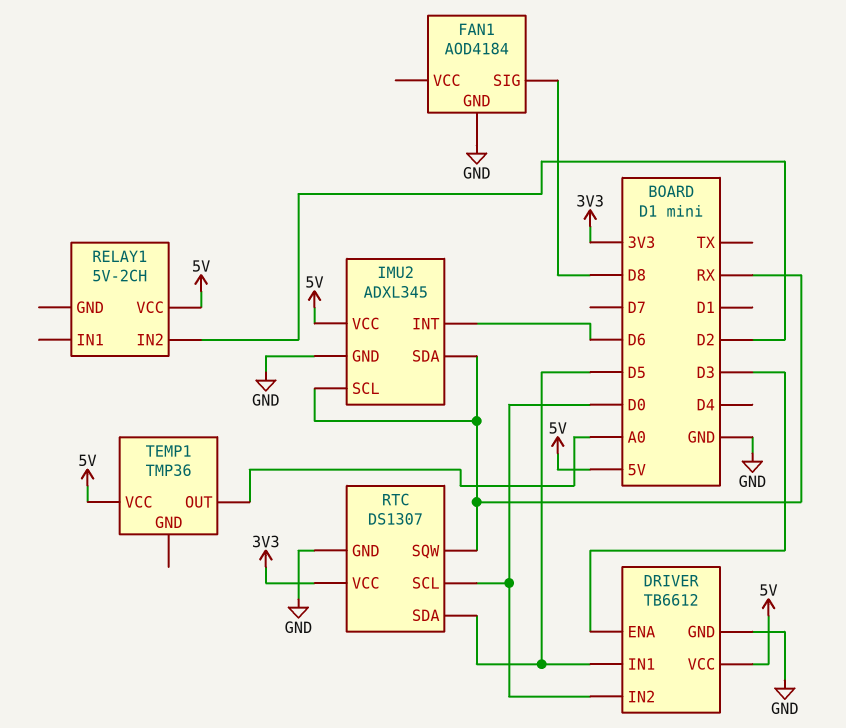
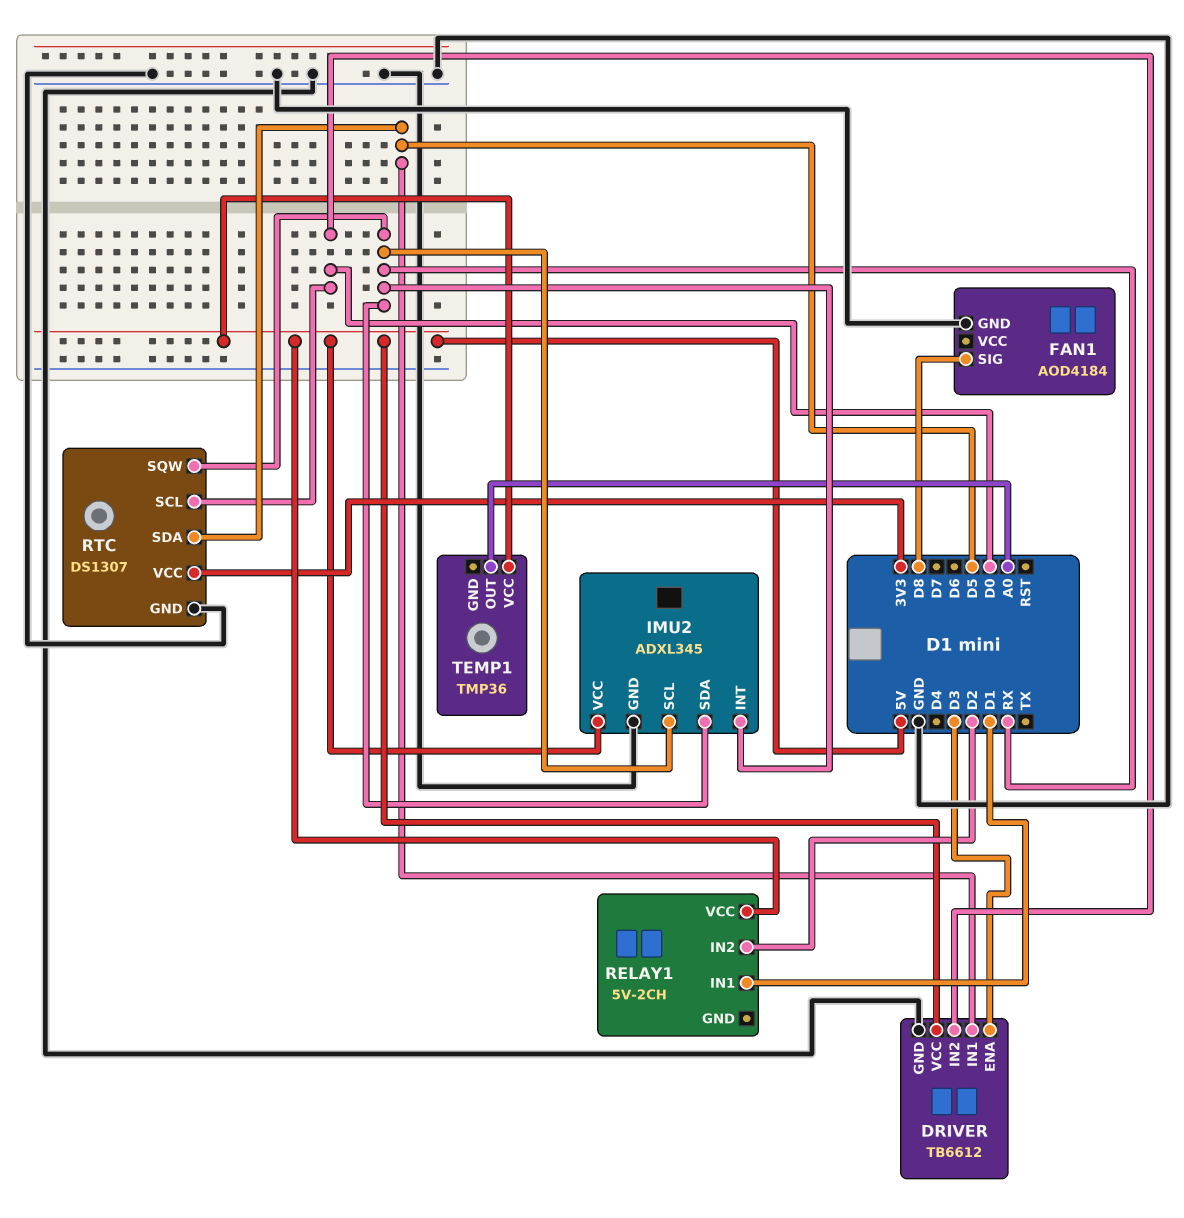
IMU2 pin INT: D6 -> RX
RELAY1 pin IN1: none -> D1

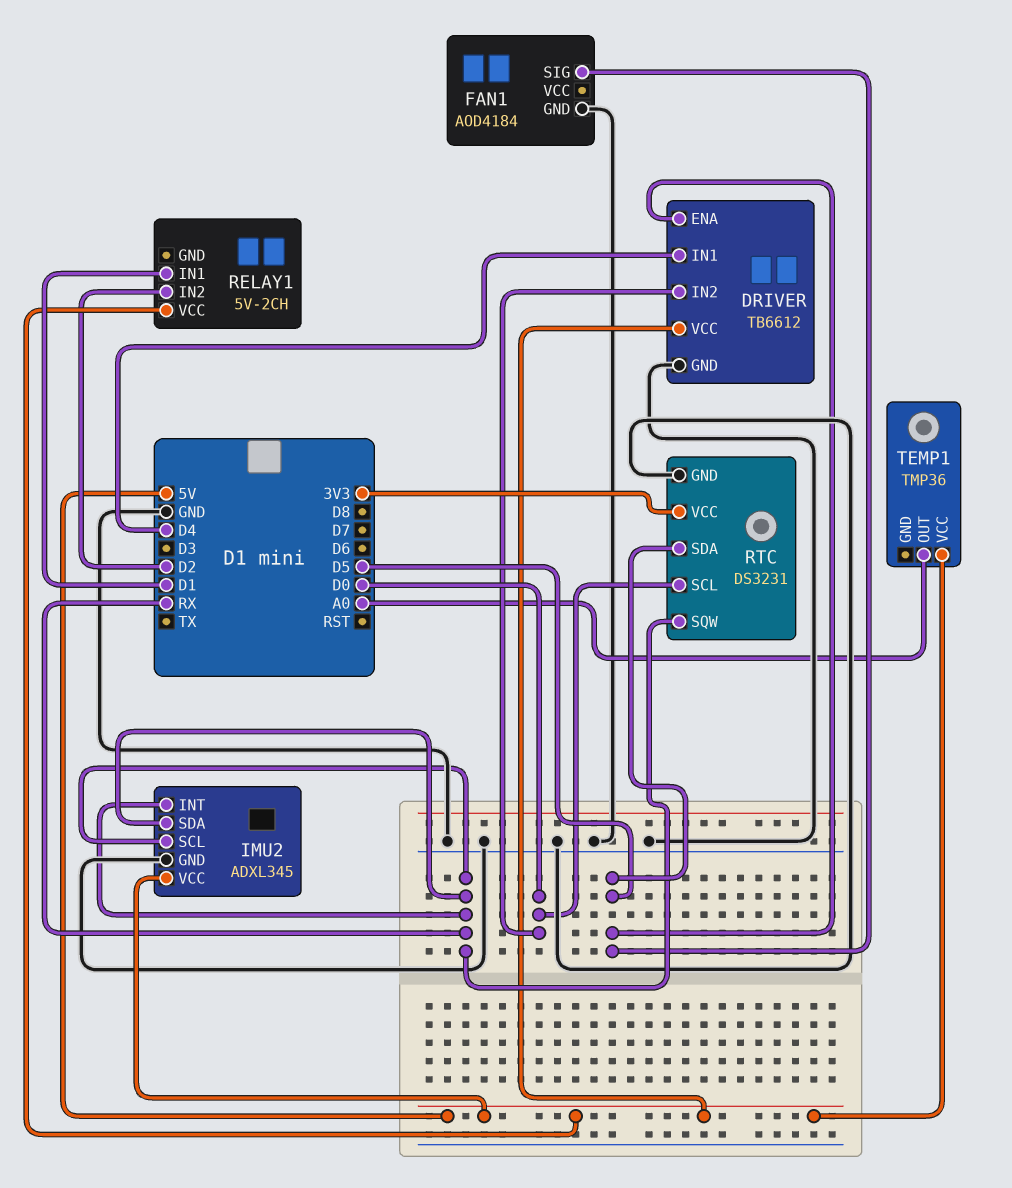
DRIVER pin ENA: D3 -> D5
DRIVER pin IN1: D5 -> D4
FAN1 pin SIG: D8 -> D5
RTC: DS1307 -> DS3231

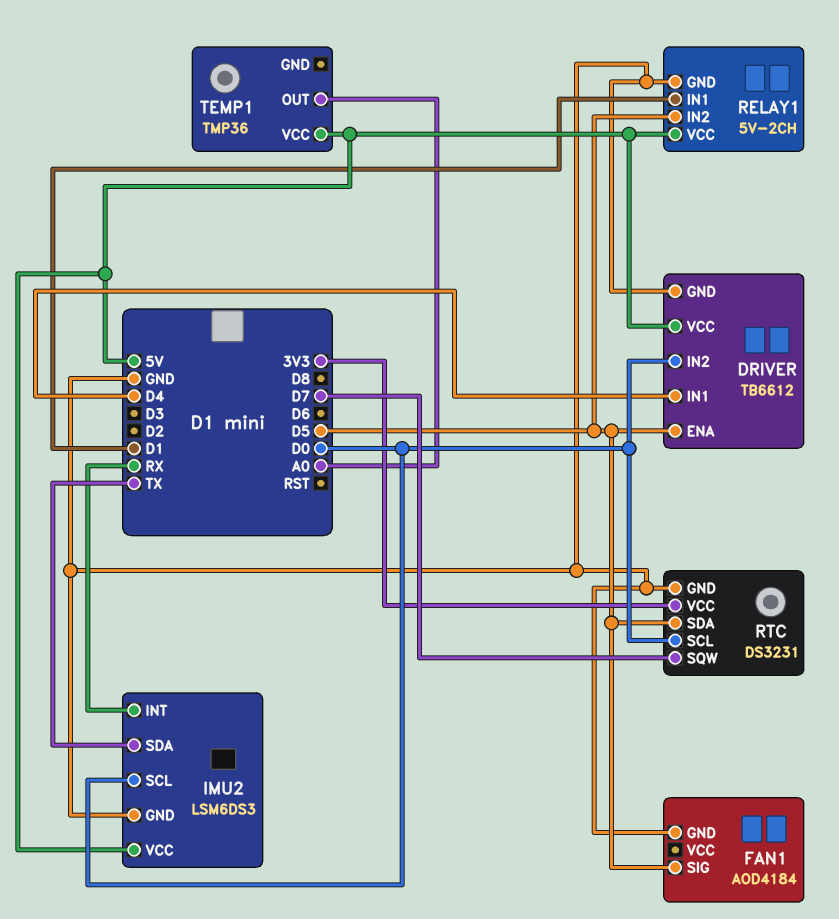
IMU2: ADXL345 -> LSM6DS3
IMU2 pin SCL: RX -> D0
IMU2 pin SDA: RX -> TX
RELAY1 pin GND: none -> GND
RELAY1 pin IN2: D2 -> D5
RTC pin SQW: RX -> D7

